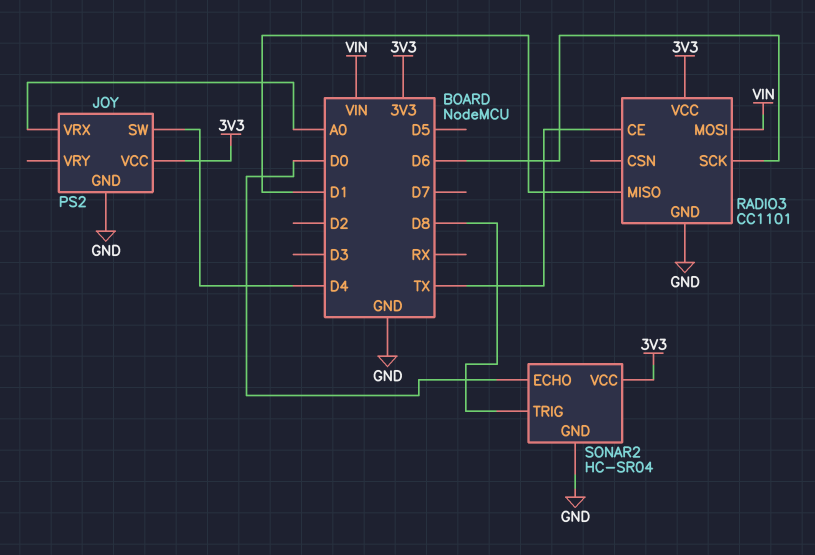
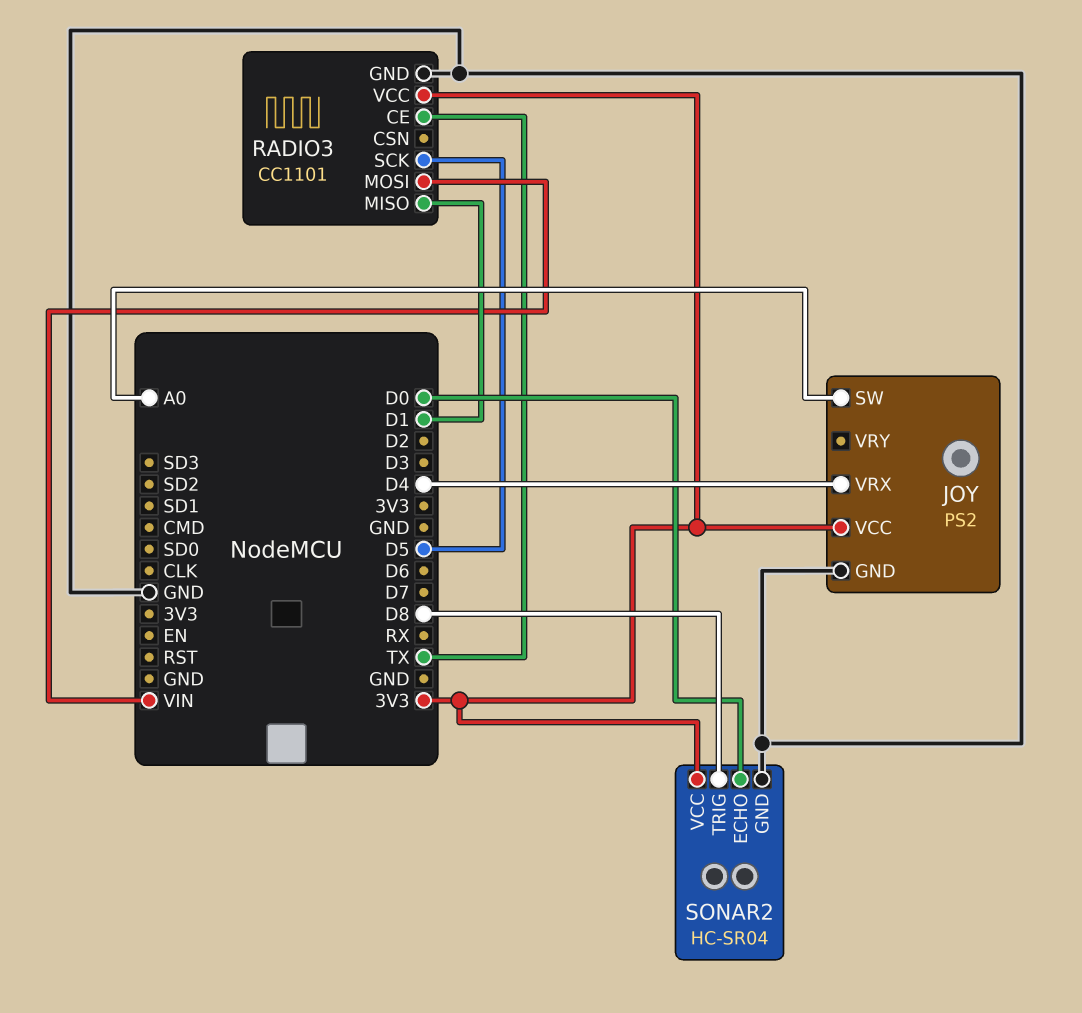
JOY pin SW: D4 -> A0
JOY pin VRX: A0 -> D4
RADIO3 pin SCK: D6 -> D5

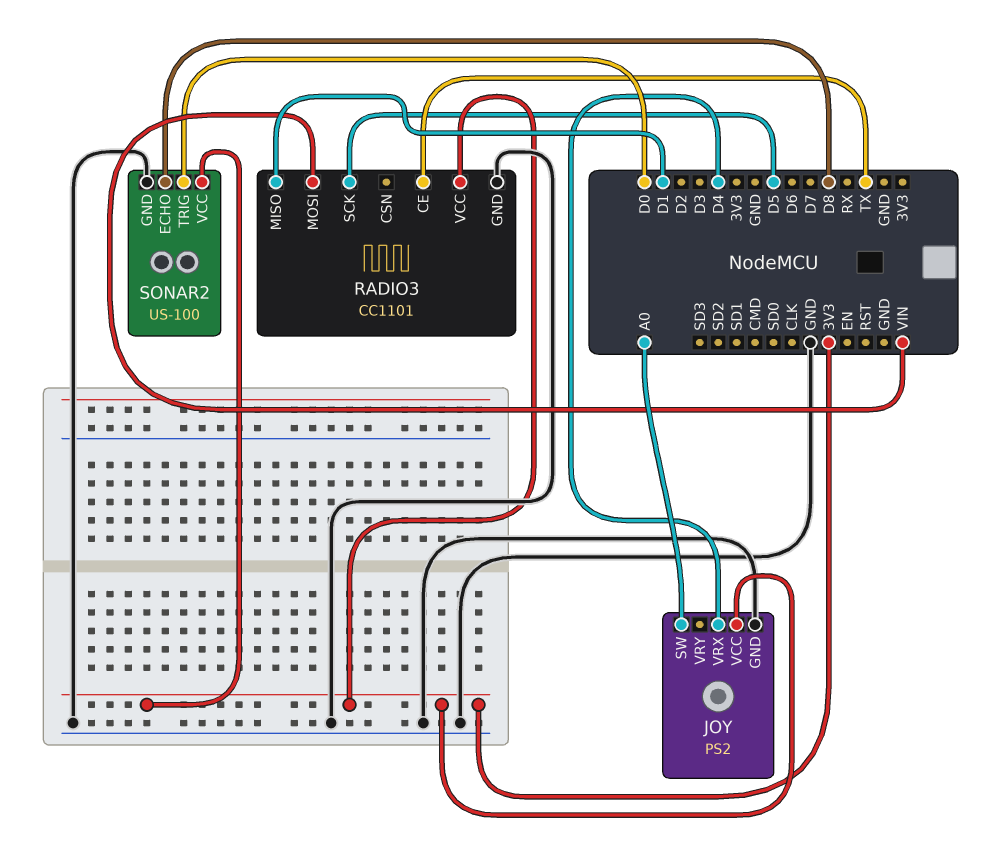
SONAR2: HC-SR04 -> US-100
SONAR2 pin ECHO: D0 -> D8
SONAR2 pin TRIG: D8 -> D0

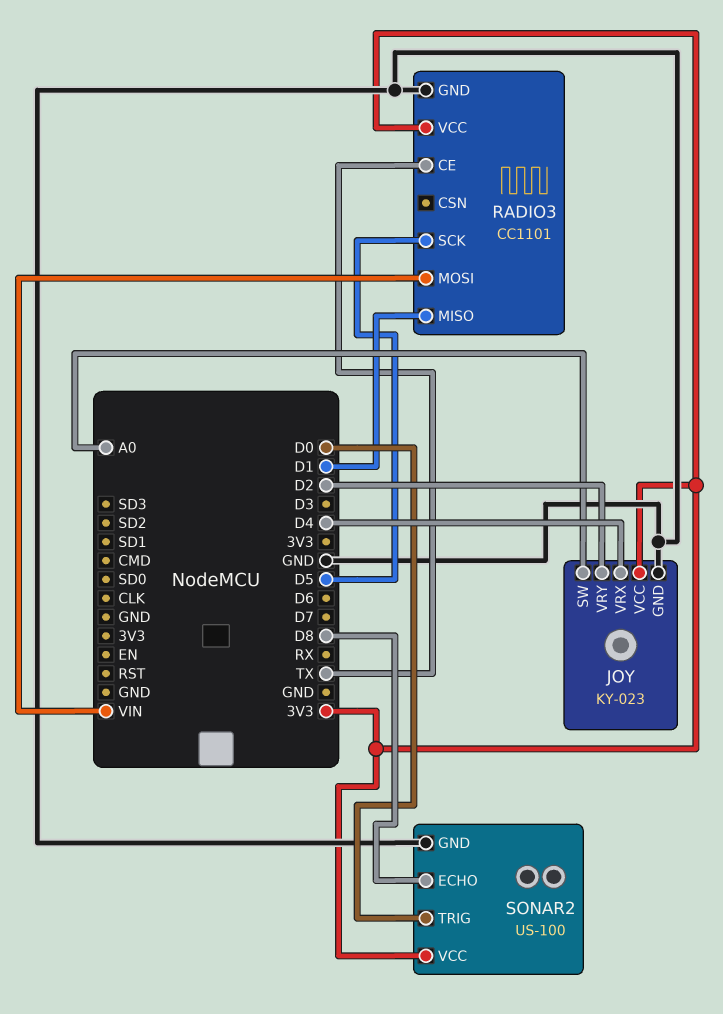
JOY: PS2 -> KY-023
JOY pin VRY: none -> D2

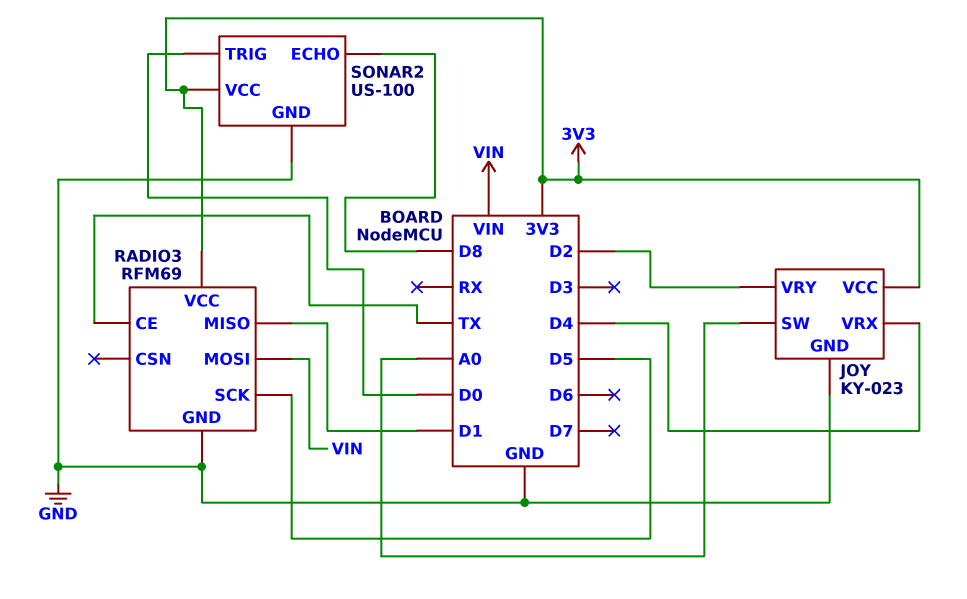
RADIO3: CC1101 -> RFM69

